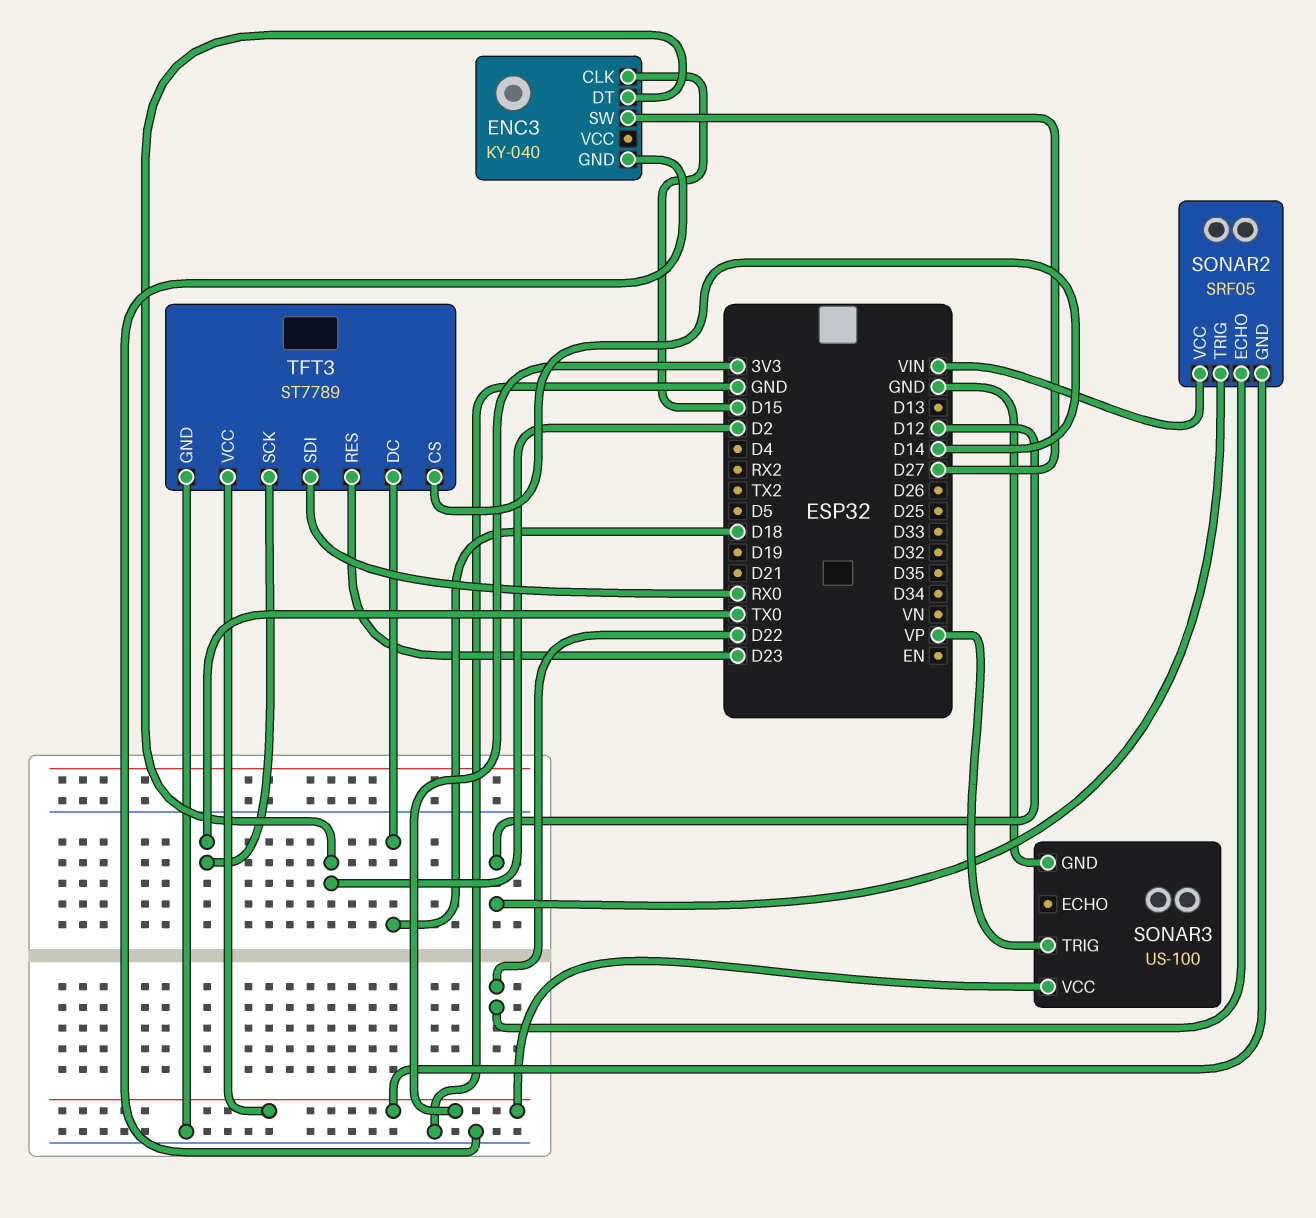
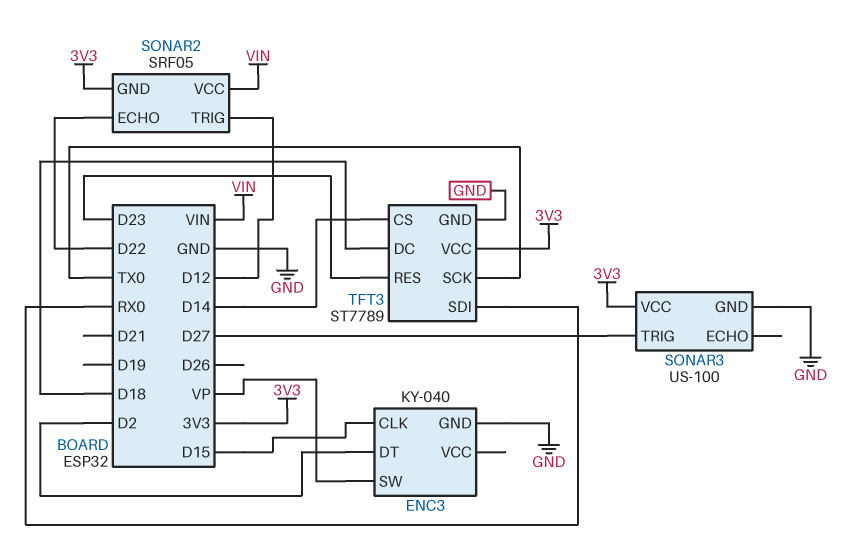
ENC3 pin SW: D27 -> VP
SONAR3 pin TRIG: VP -> D27

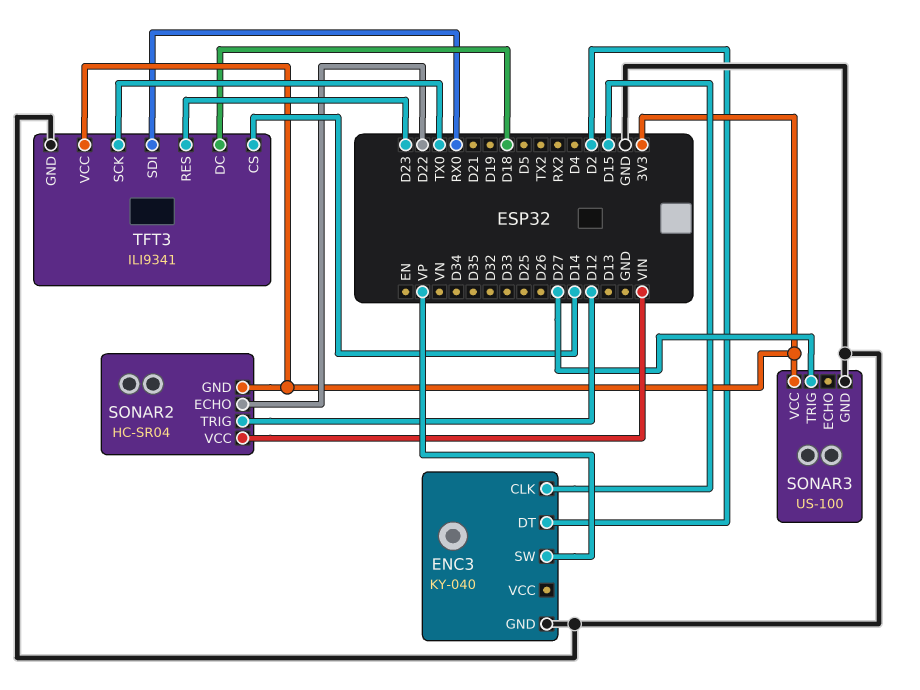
SONAR2: SRF05 -> HC-SR04
TFT3: ST7789 -> ILI9341

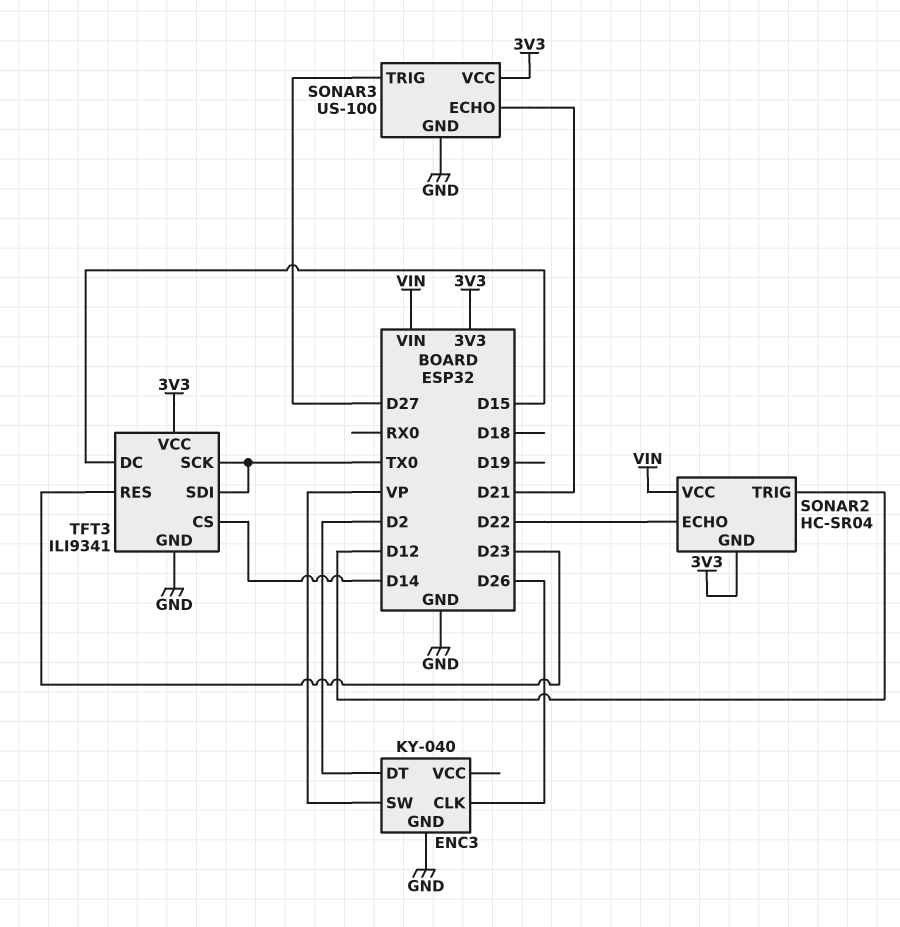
ENC3 pin CLK: D15 -> D26
SONAR3 pin ECHO: none -> D21
TFT3 pin DC: D18 -> D15
TFT3 pin SDI: RX0 -> TX0

